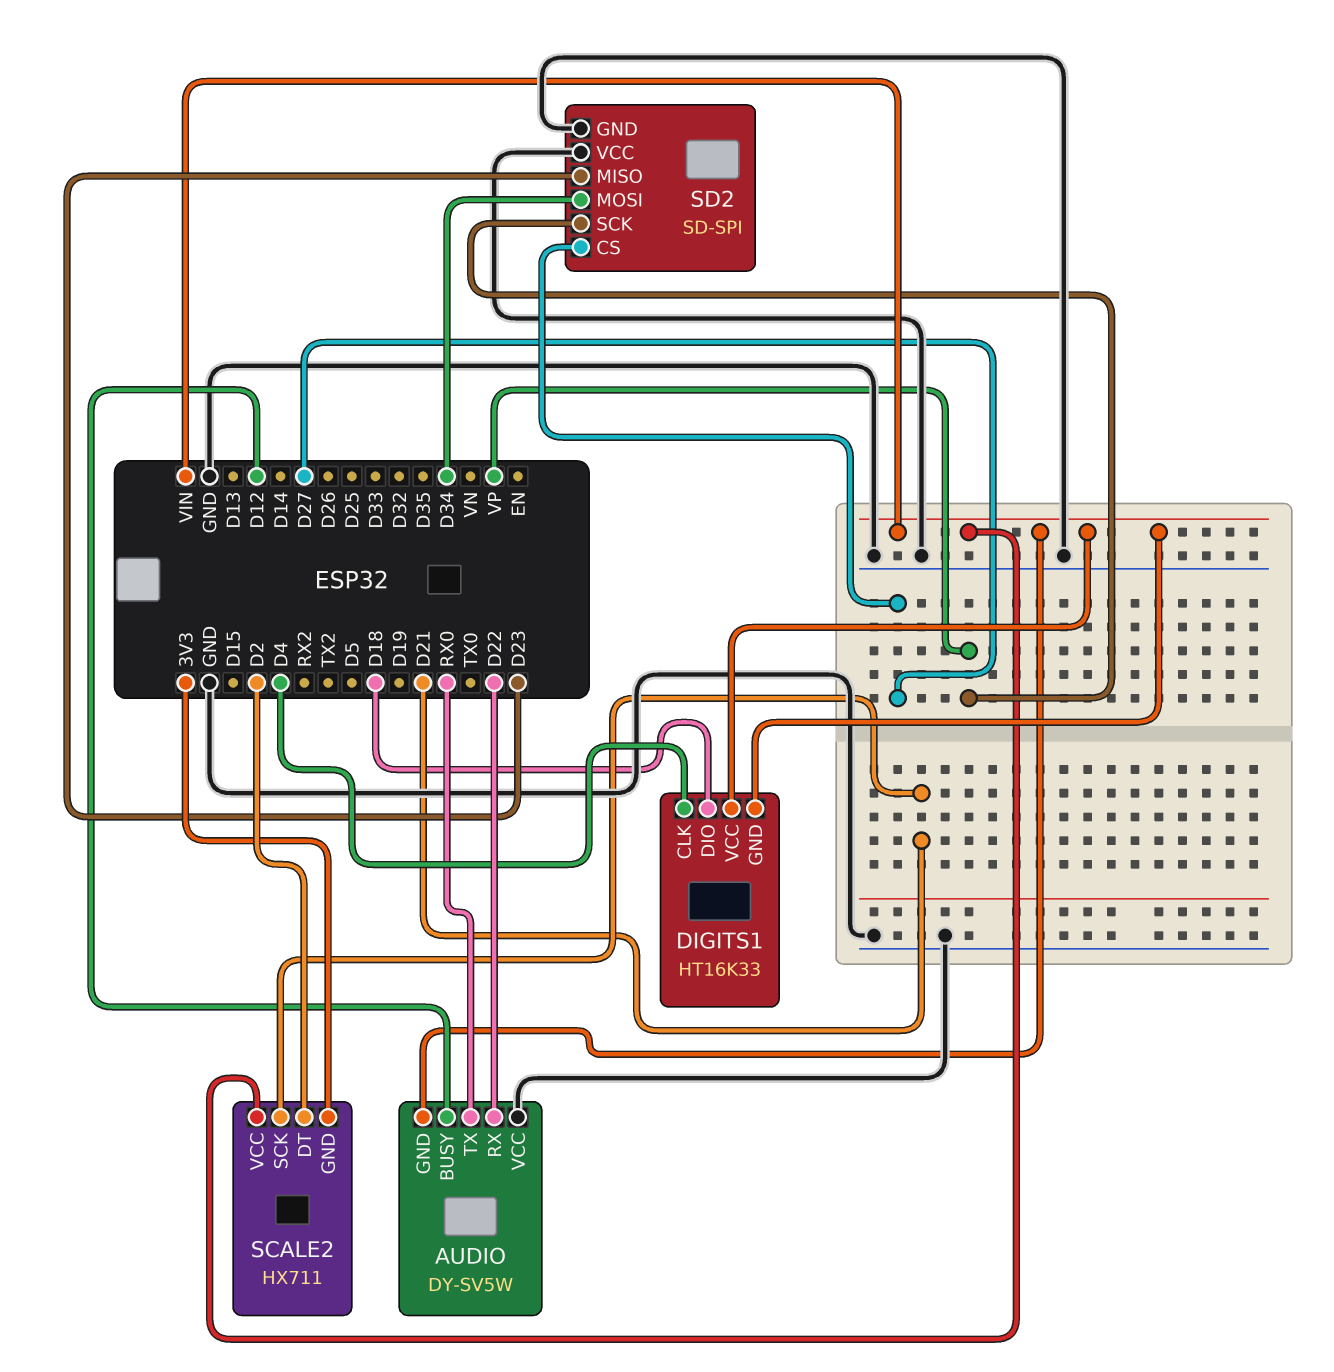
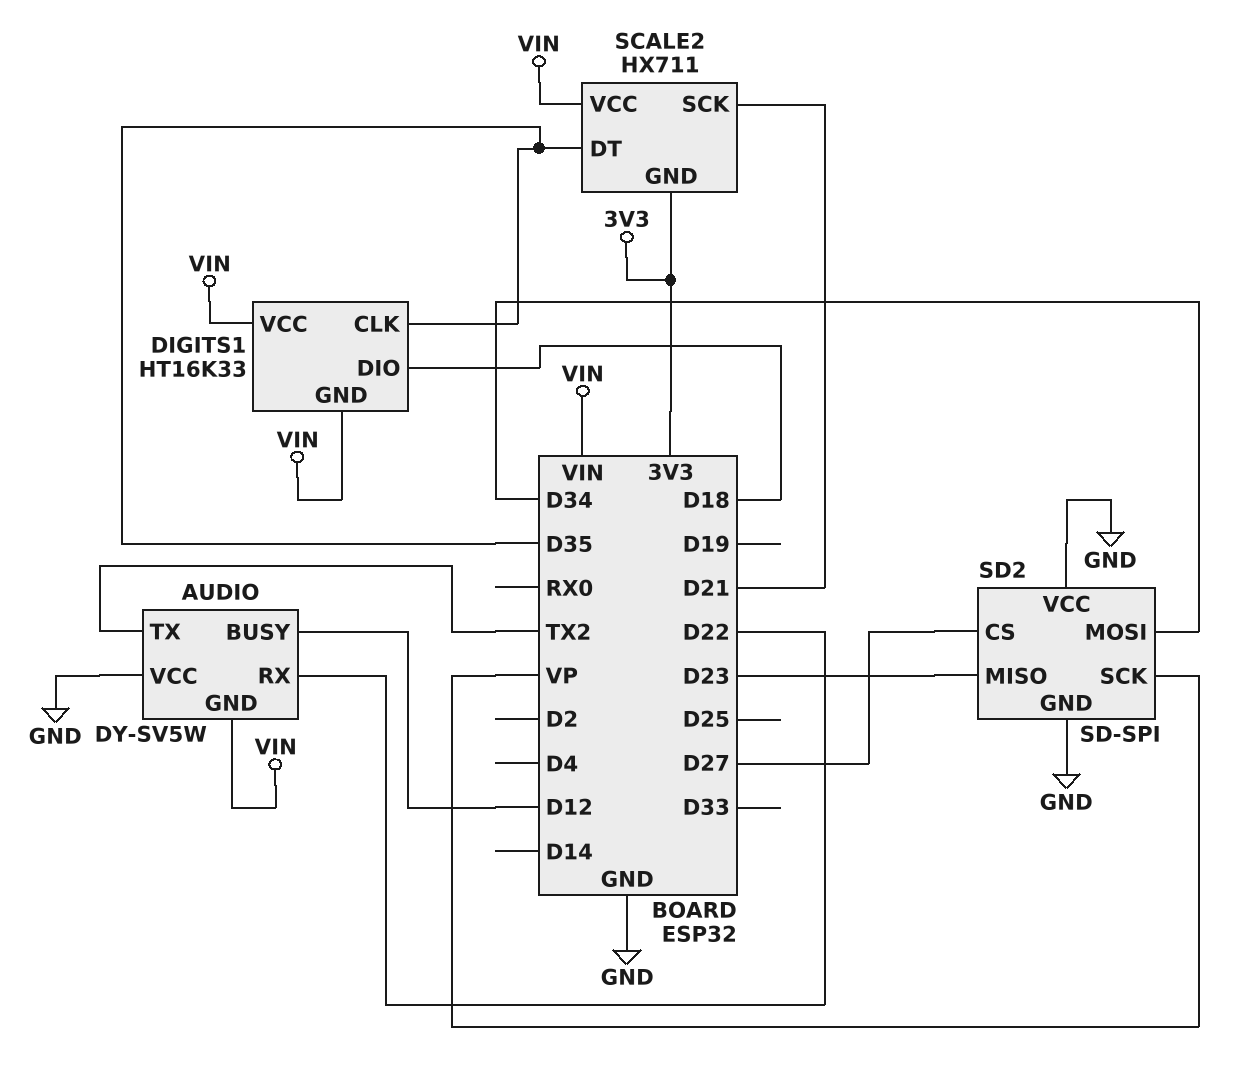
AUDIO pin TX: RX0 -> TX2
DIGITS1 pin CLK: D4 -> D35
SCALE2 pin DT: D2 -> D35

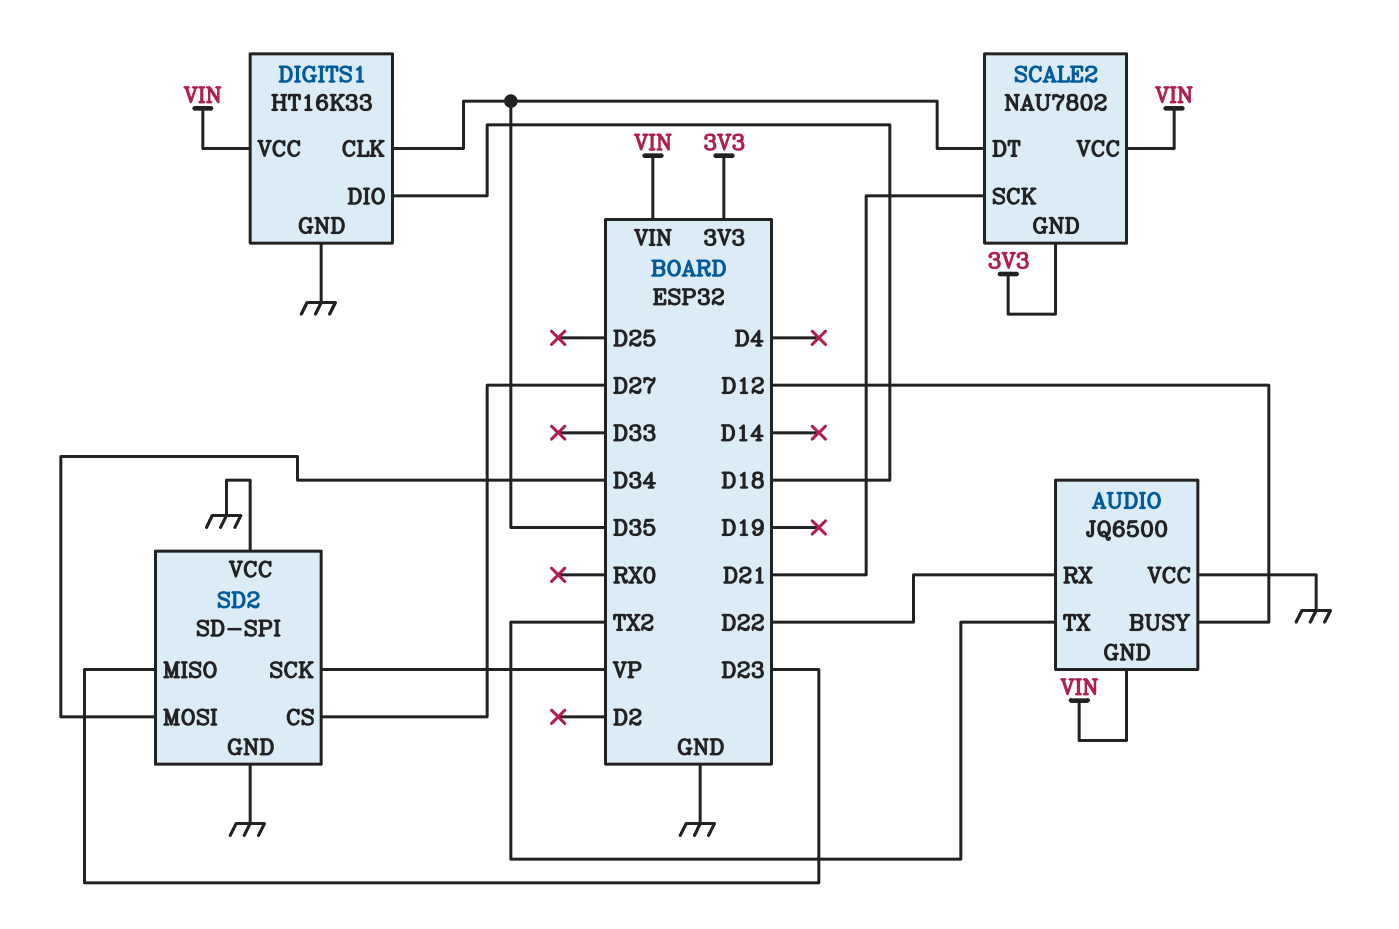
AUDIO: DY-SV5W -> JQ6500
DIGITS1 pin GND: VIN -> GND
SCALE2: HX711 -> NAU7802

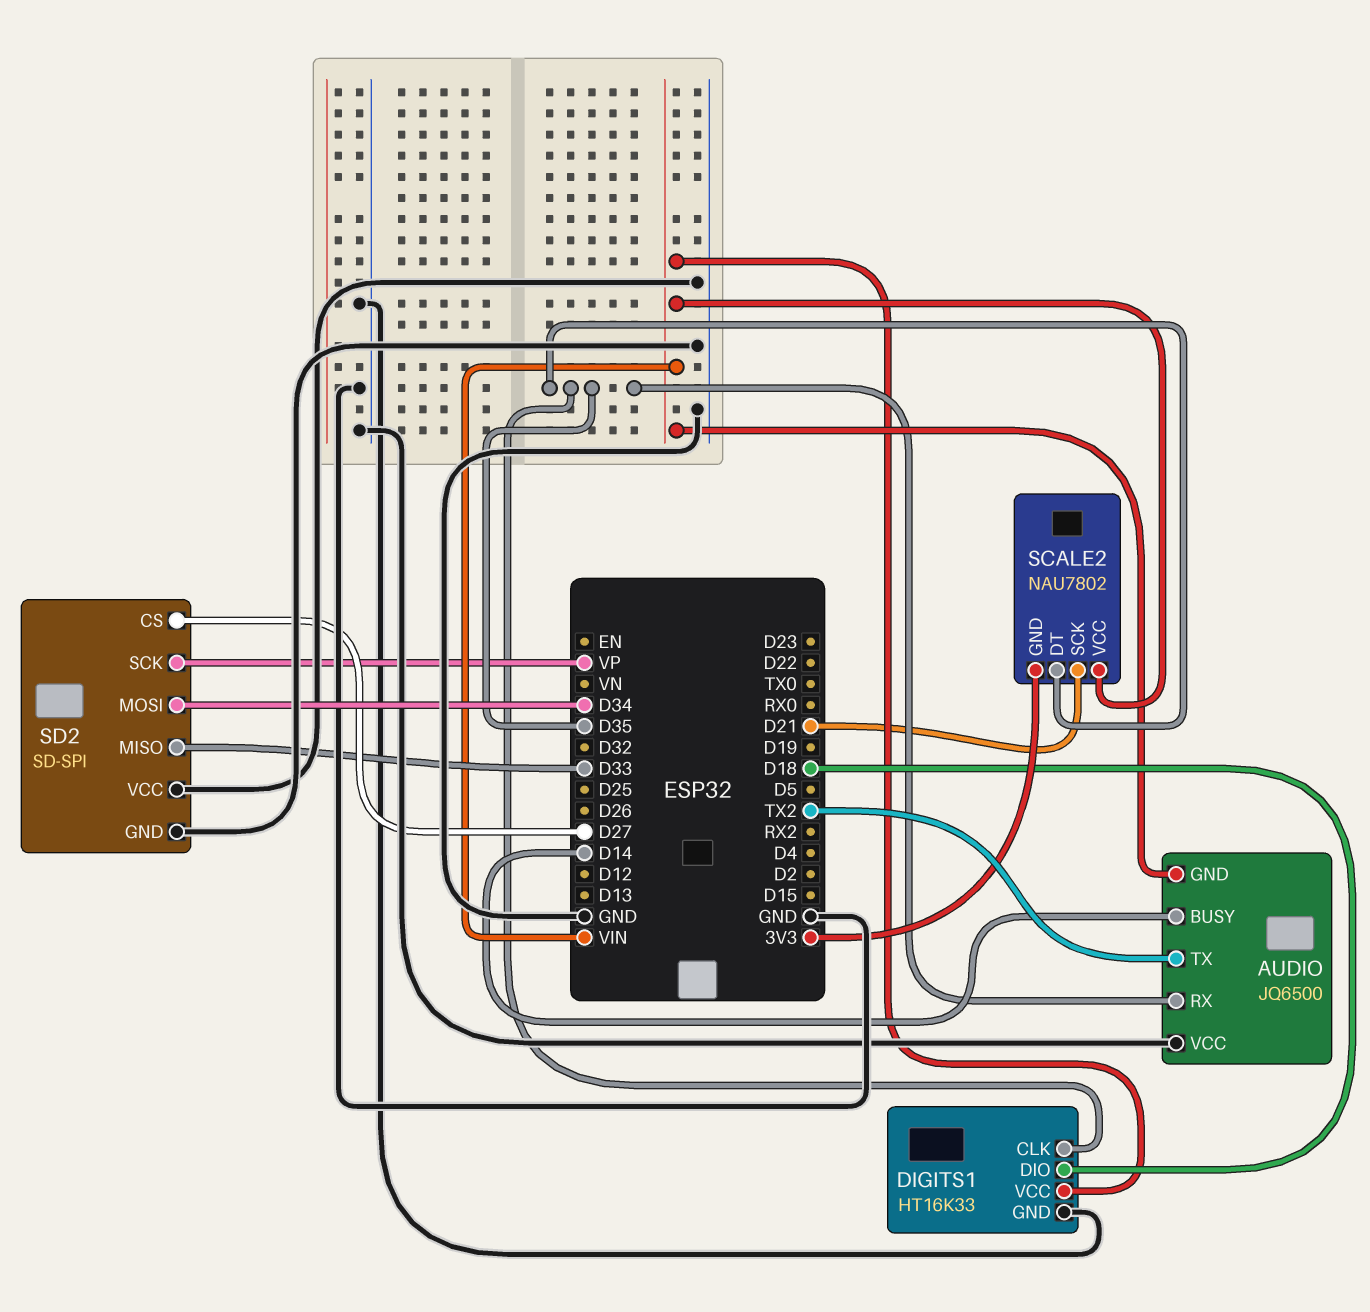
AUDIO pin BUSY: D12 -> D14
AUDIO pin RX: D22 -> D35
SD2 pin MISO: D23 -> D33

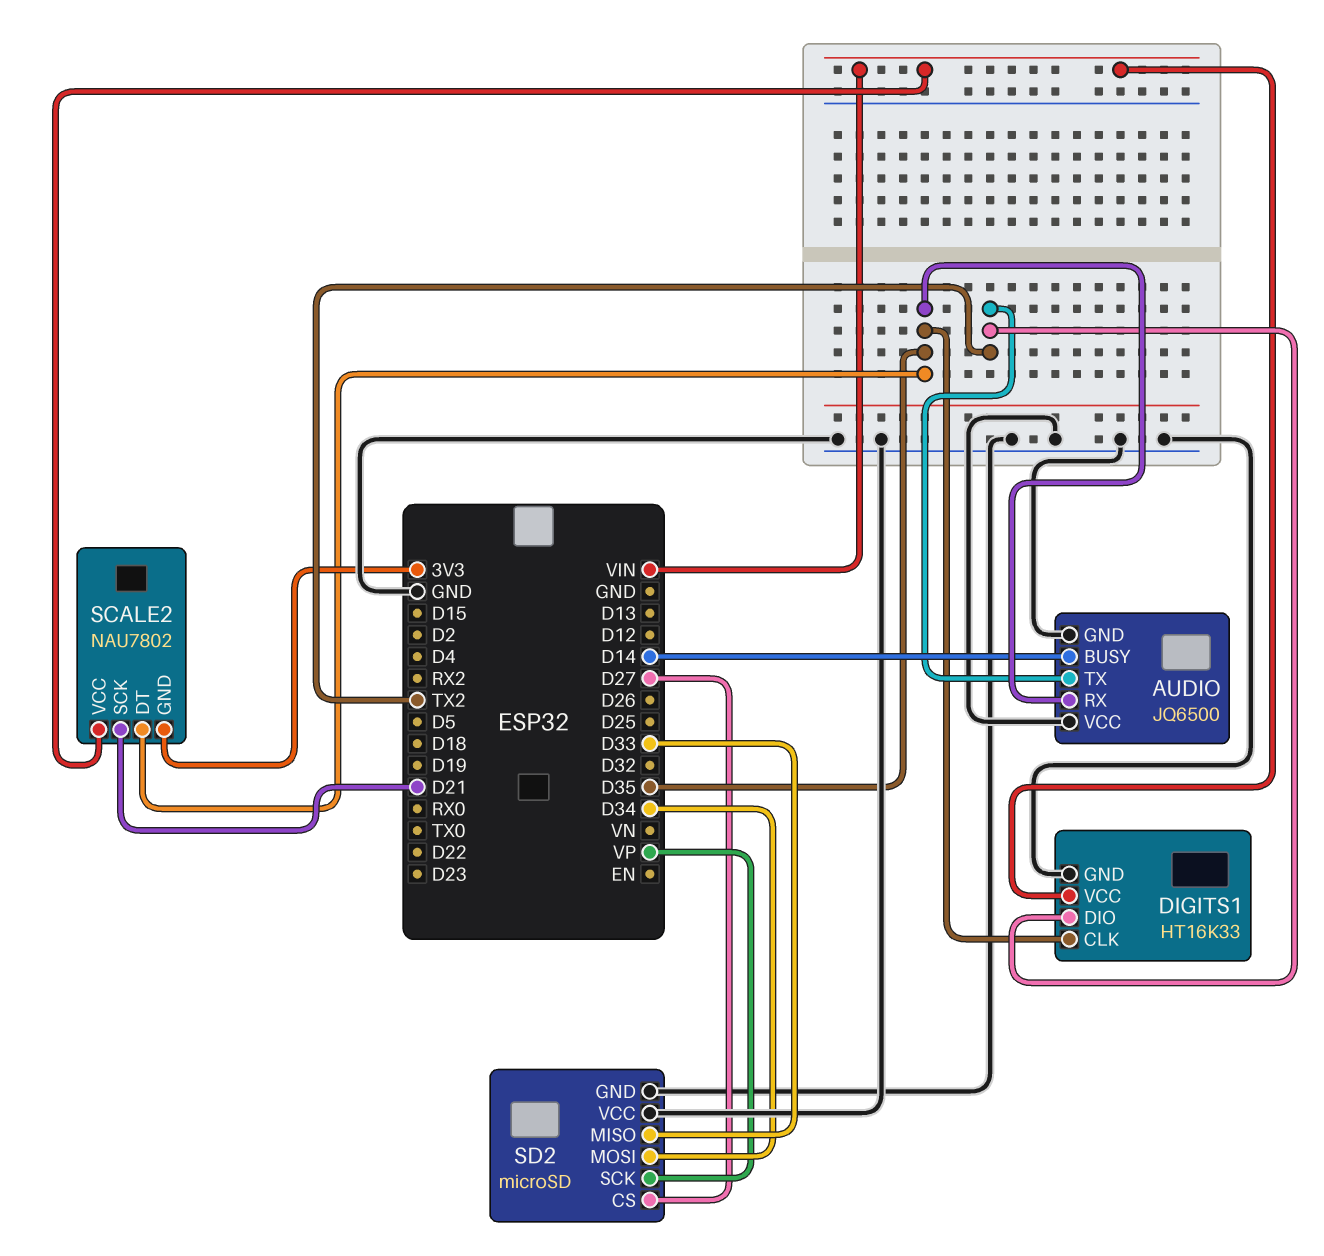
AUDIO pin GND: VIN -> GND
DIGITS1 pin DIO: D18 -> TX2
SD2: SD-SPI -> microSD

